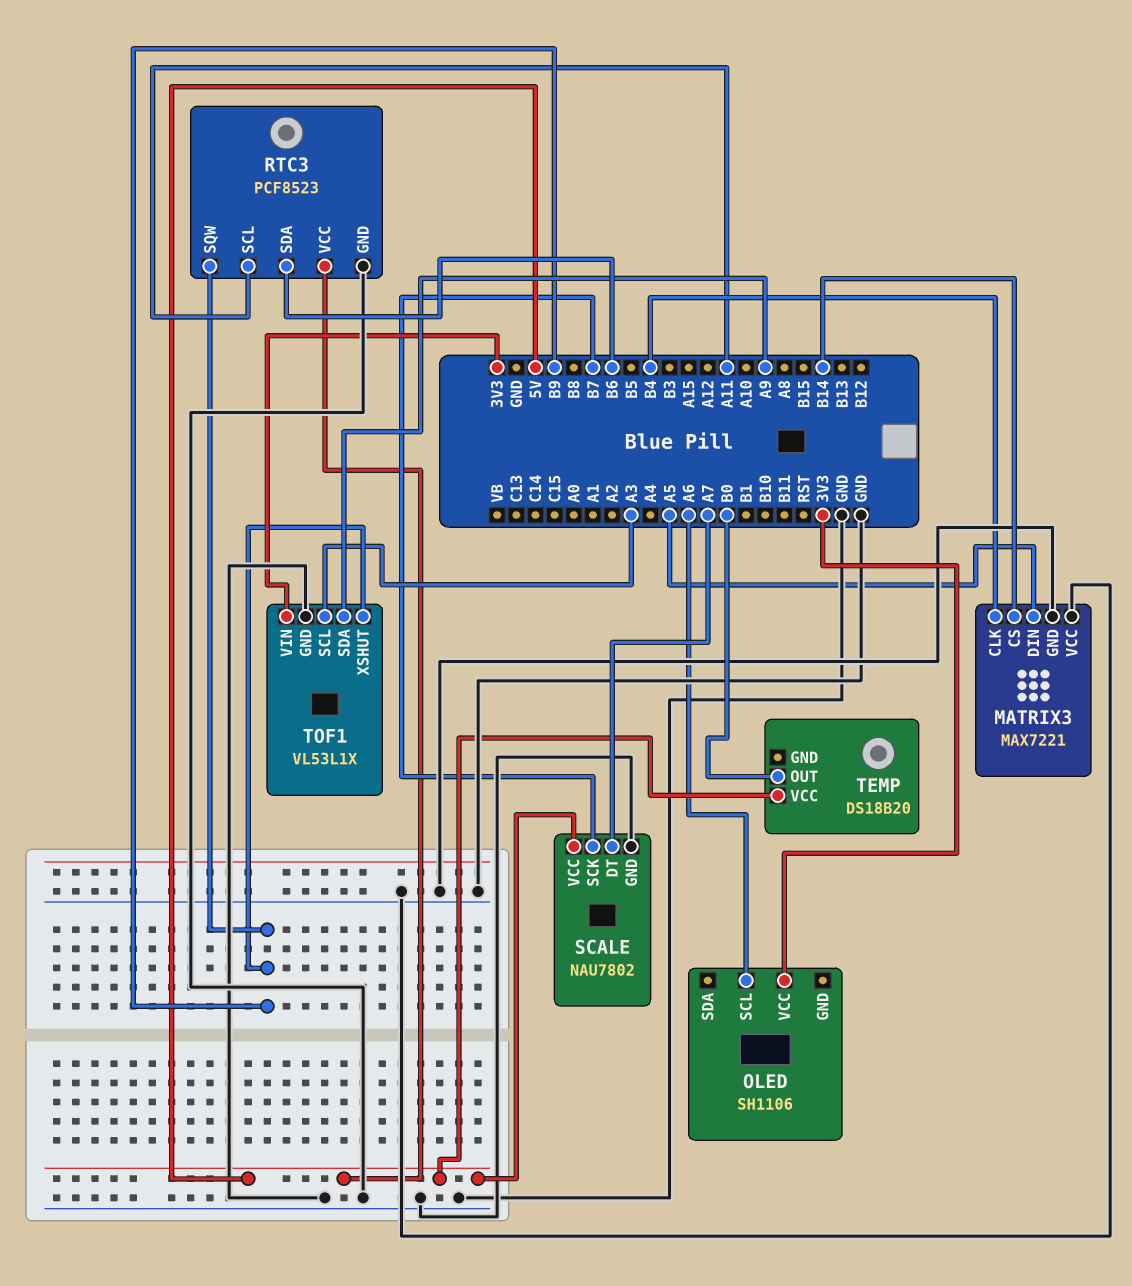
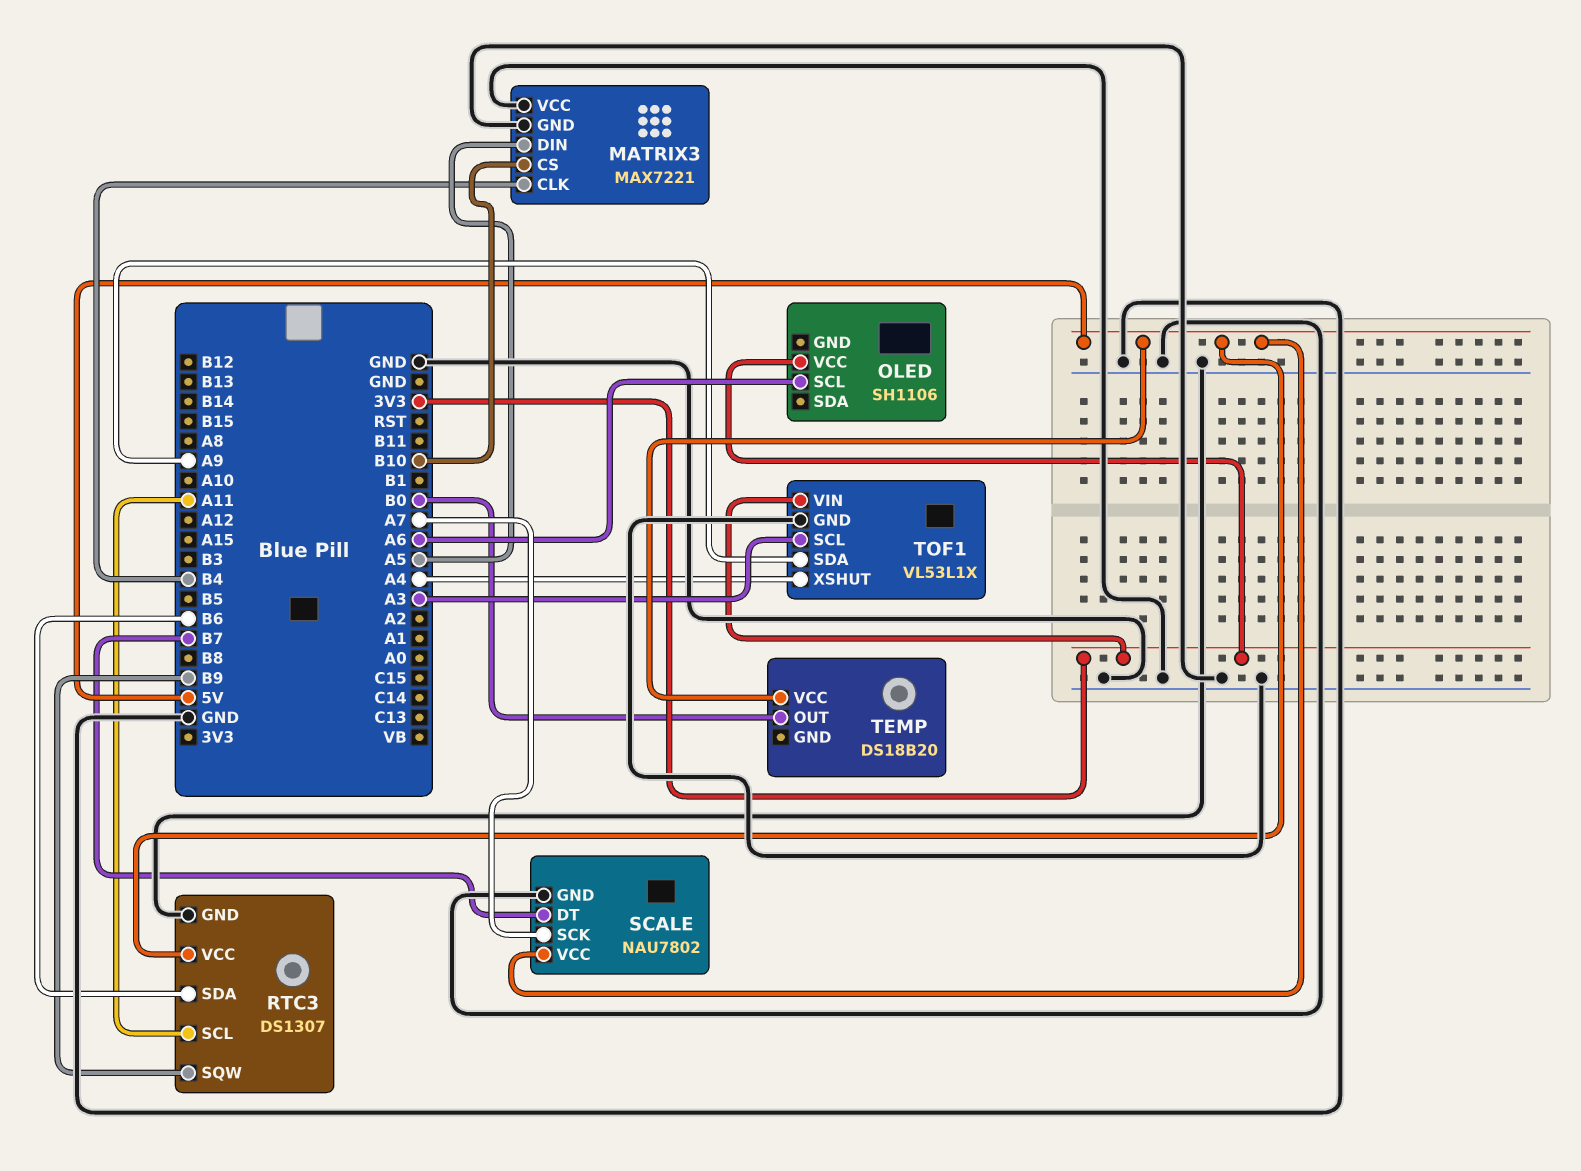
MATRIX3 pin CS: B14 -> B10
RTC3: PCF8523 -> DS1307
SCALE pin DT: A7 -> B7
SCALE pin SCK: B7 -> A7
TOF1 pin XSHUT: B9 -> A4

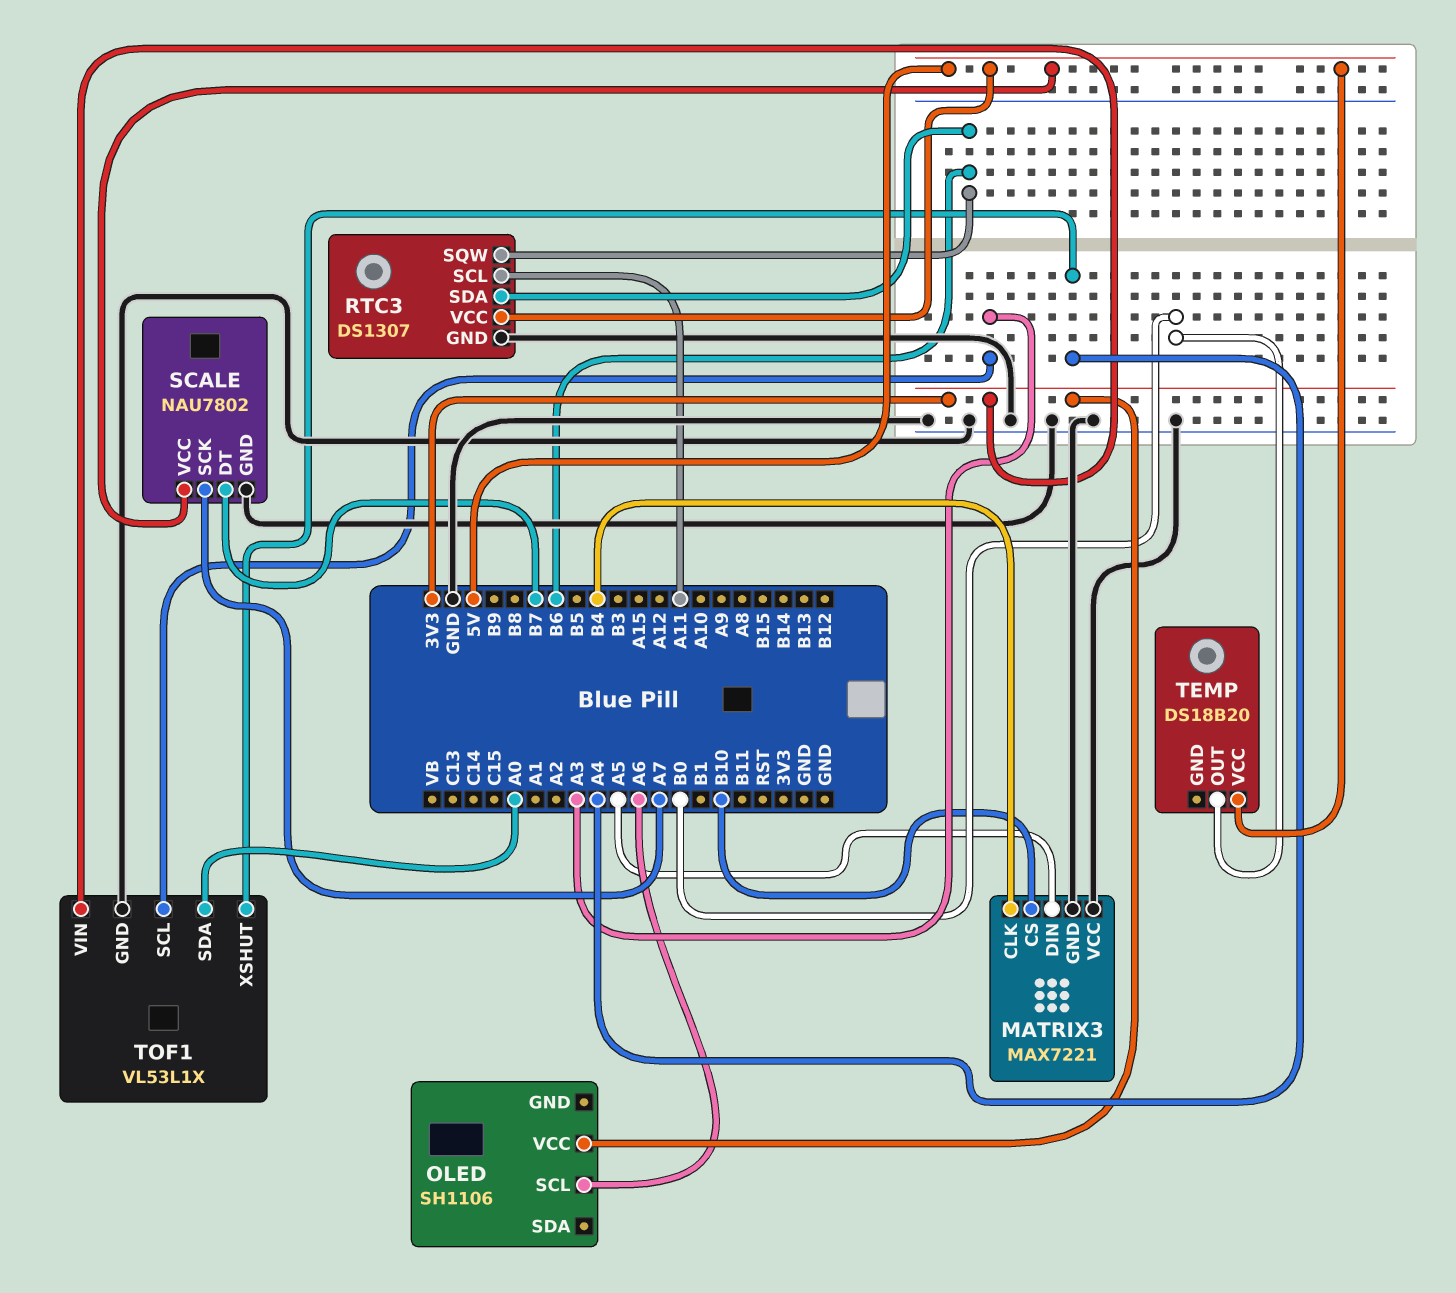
RTC3 pin SQW: B9 -> B6
TOF1 pin SDA: A9 -> A0

